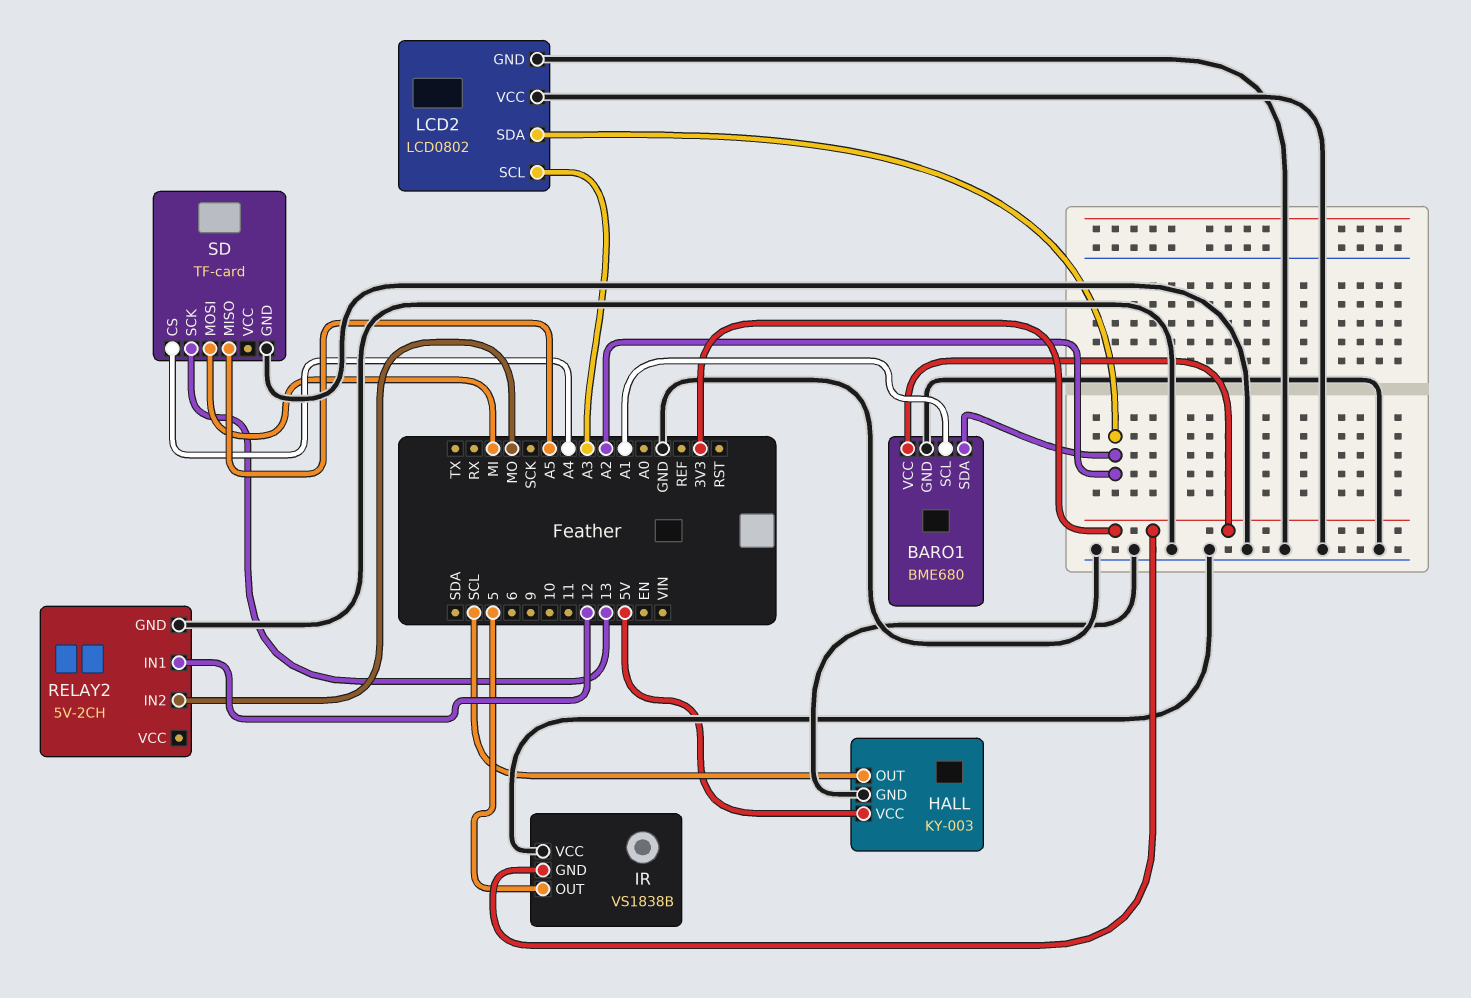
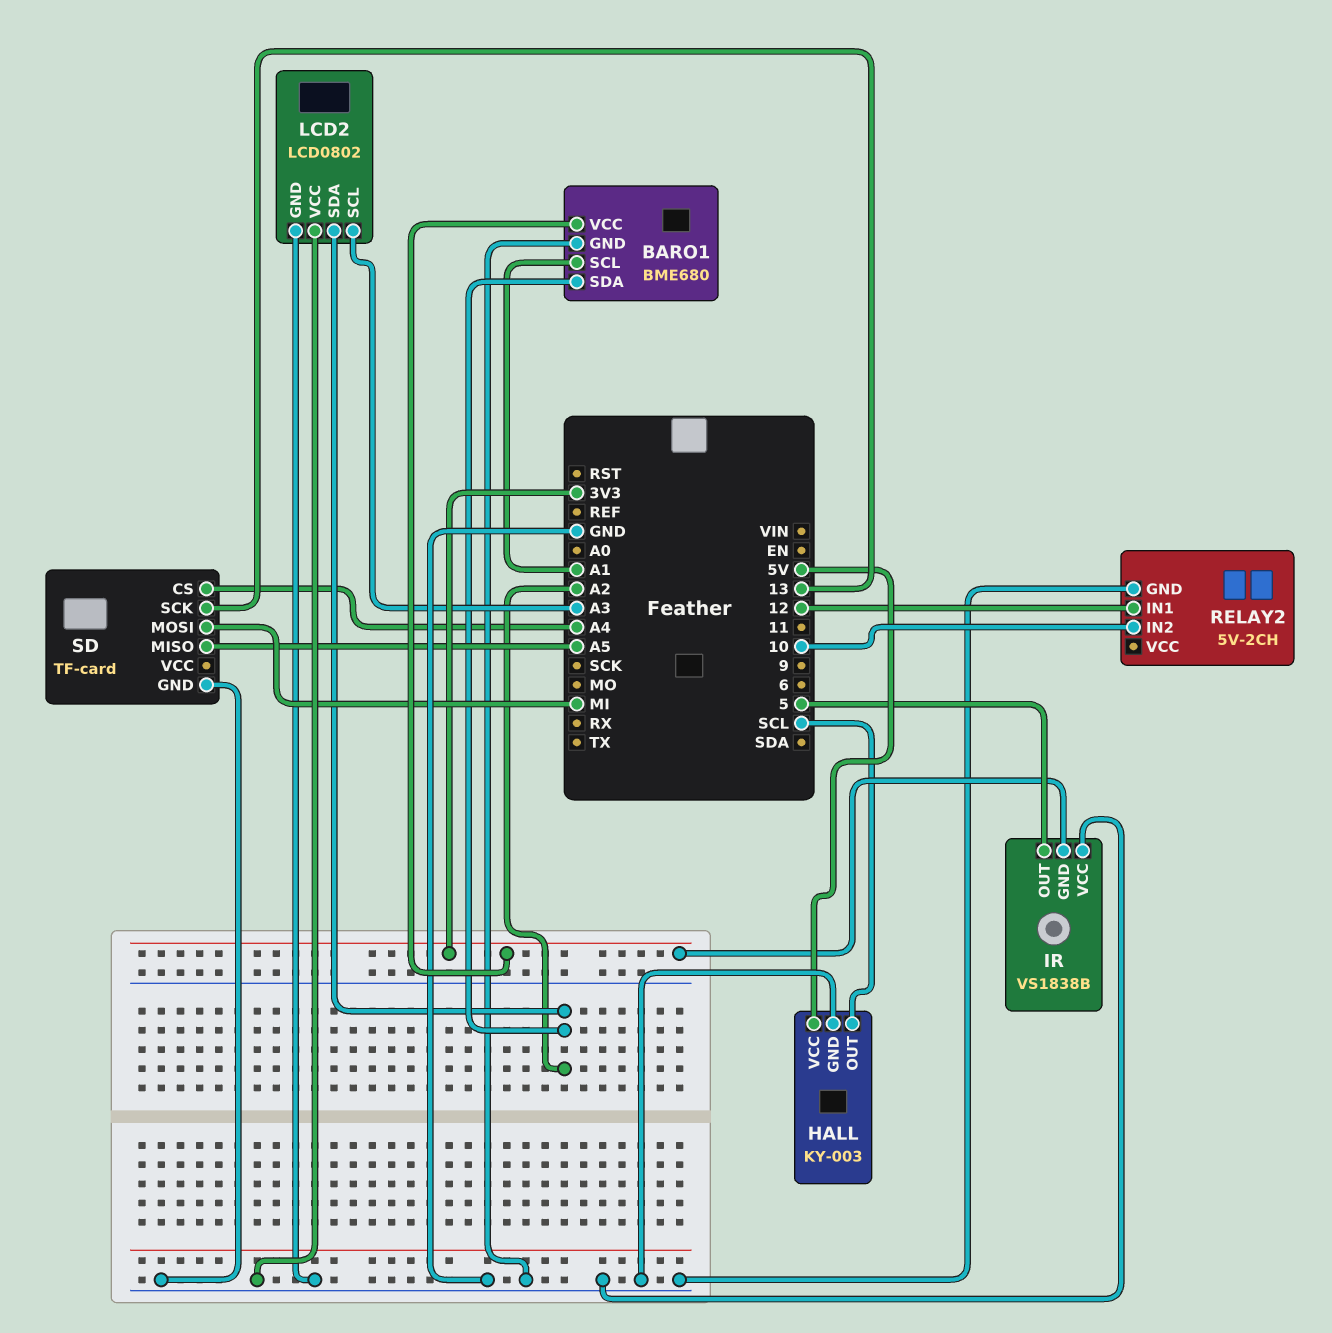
RELAY2 pin IN2: MO -> 10

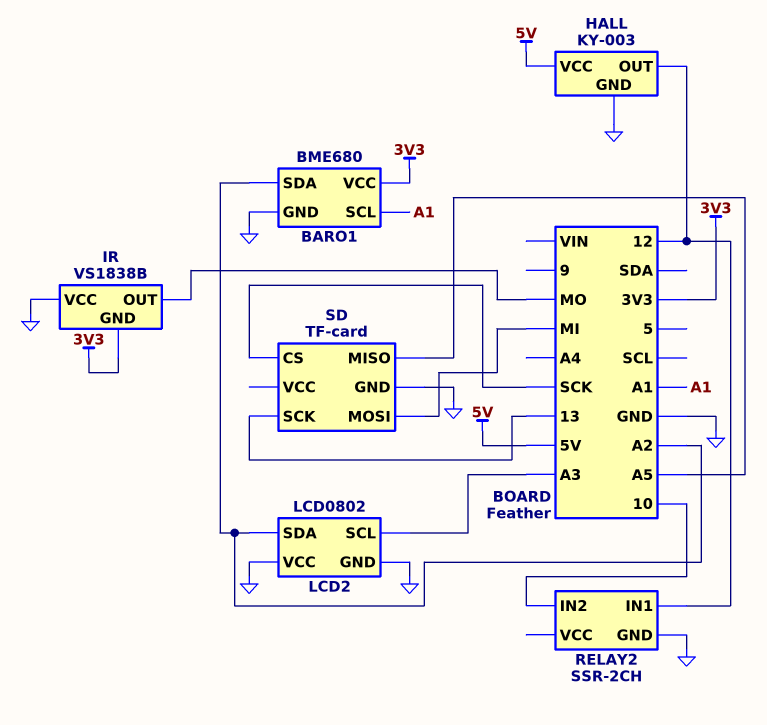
HALL pin OUT: SCL -> 12
IR pin OUT: 5 -> MO
RELAY2: 5V-2CH -> SSR-2CH
SD pin CS: A4 -> SCK

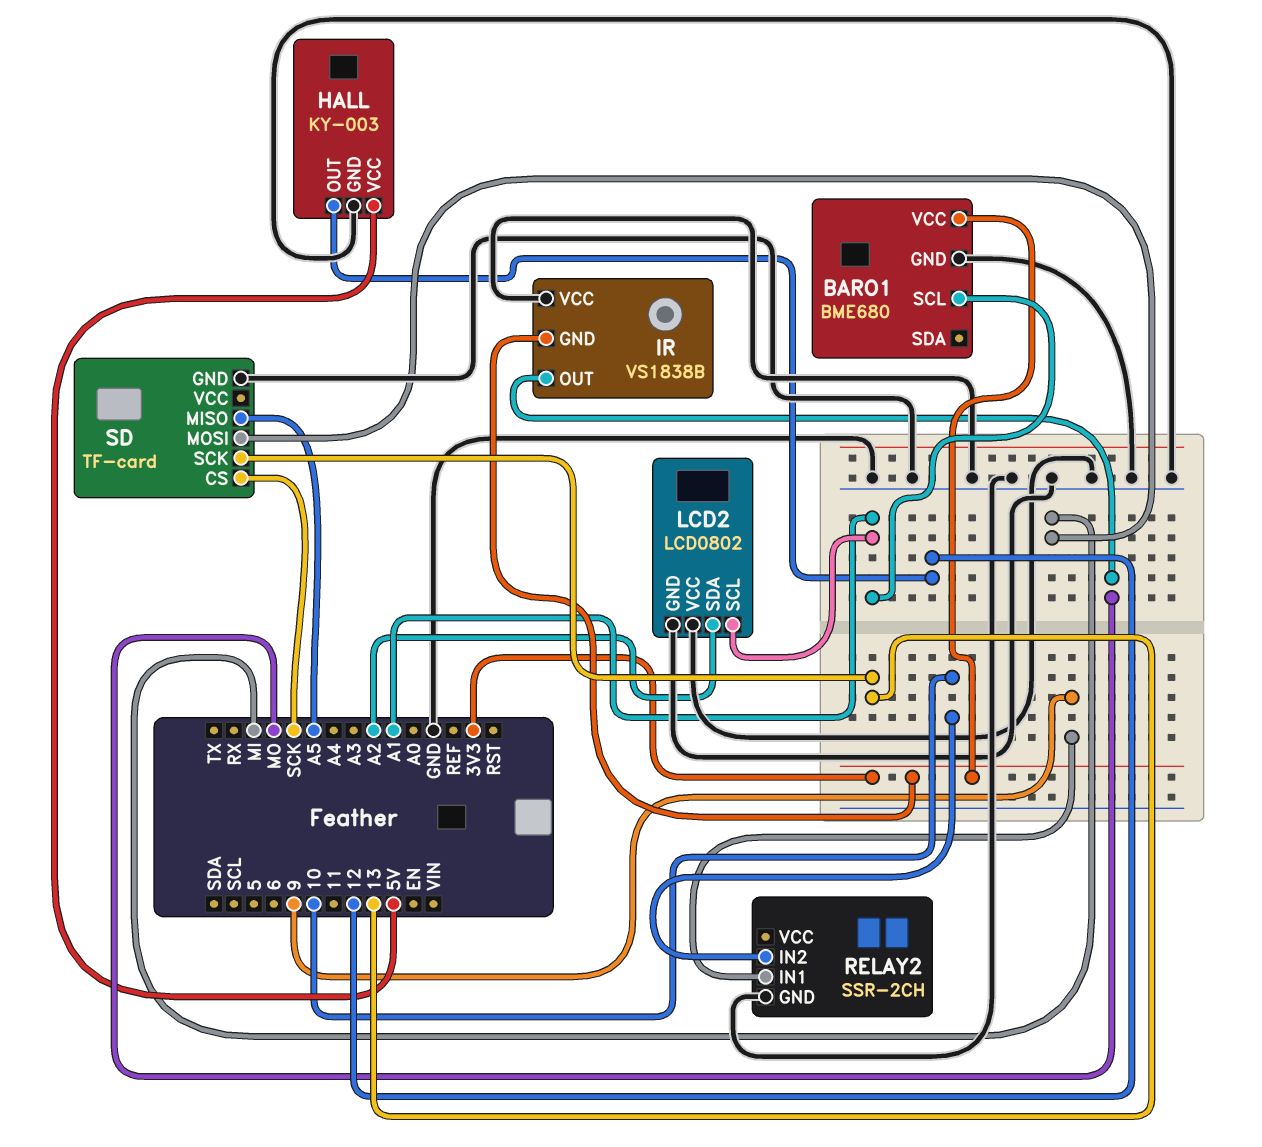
BARO1 pin SDA: A2 -> none
LCD2 pin SCL: A3 -> A1
RELAY2 pin IN1: 12 -> 9

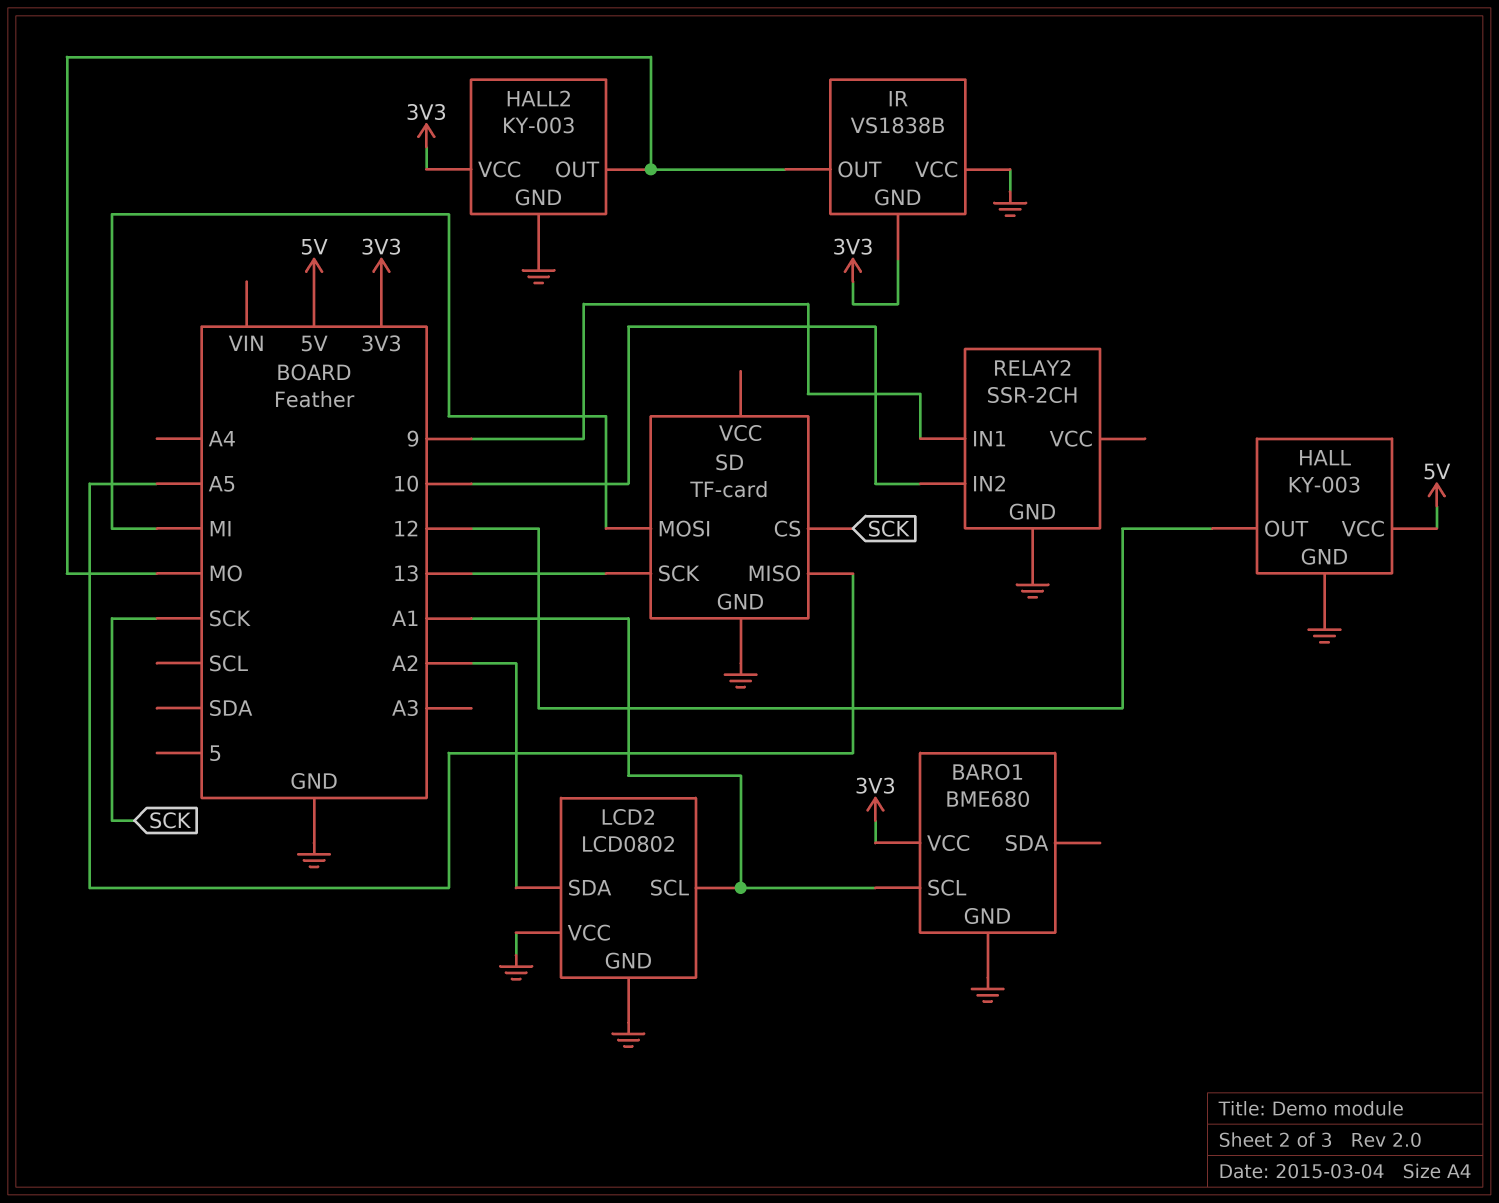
HALL2: none -> KY-003
HALL2 pin GND: none -> GND
HALL2 pin OUT: none -> MO
HALL2 pin VCC: none -> 3V3

